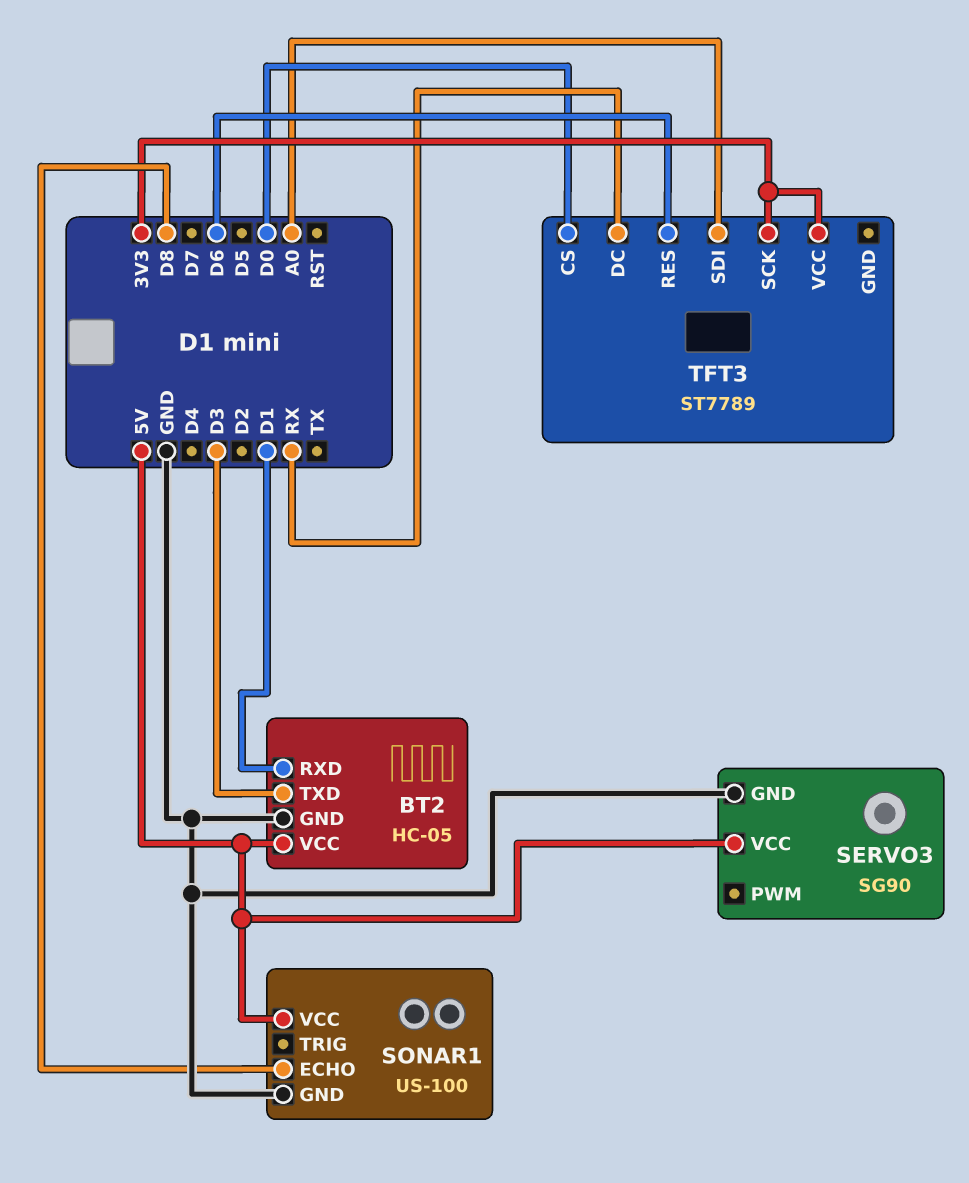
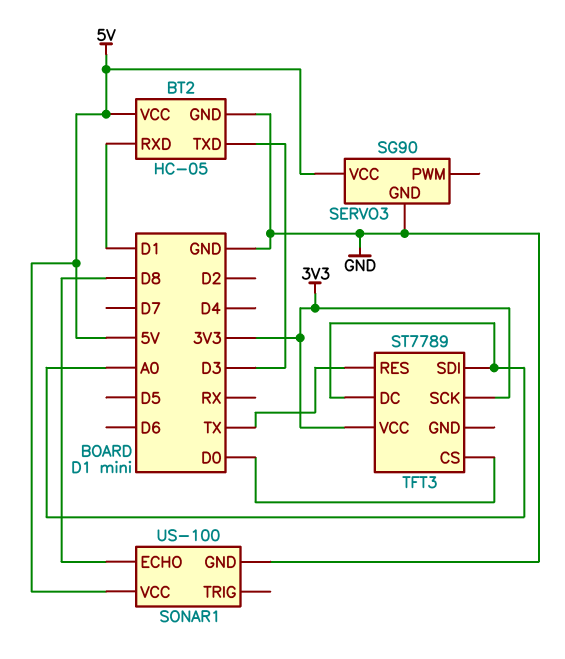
TFT3 pin DC: RX -> A0
TFT3 pin RES: D6 -> TX

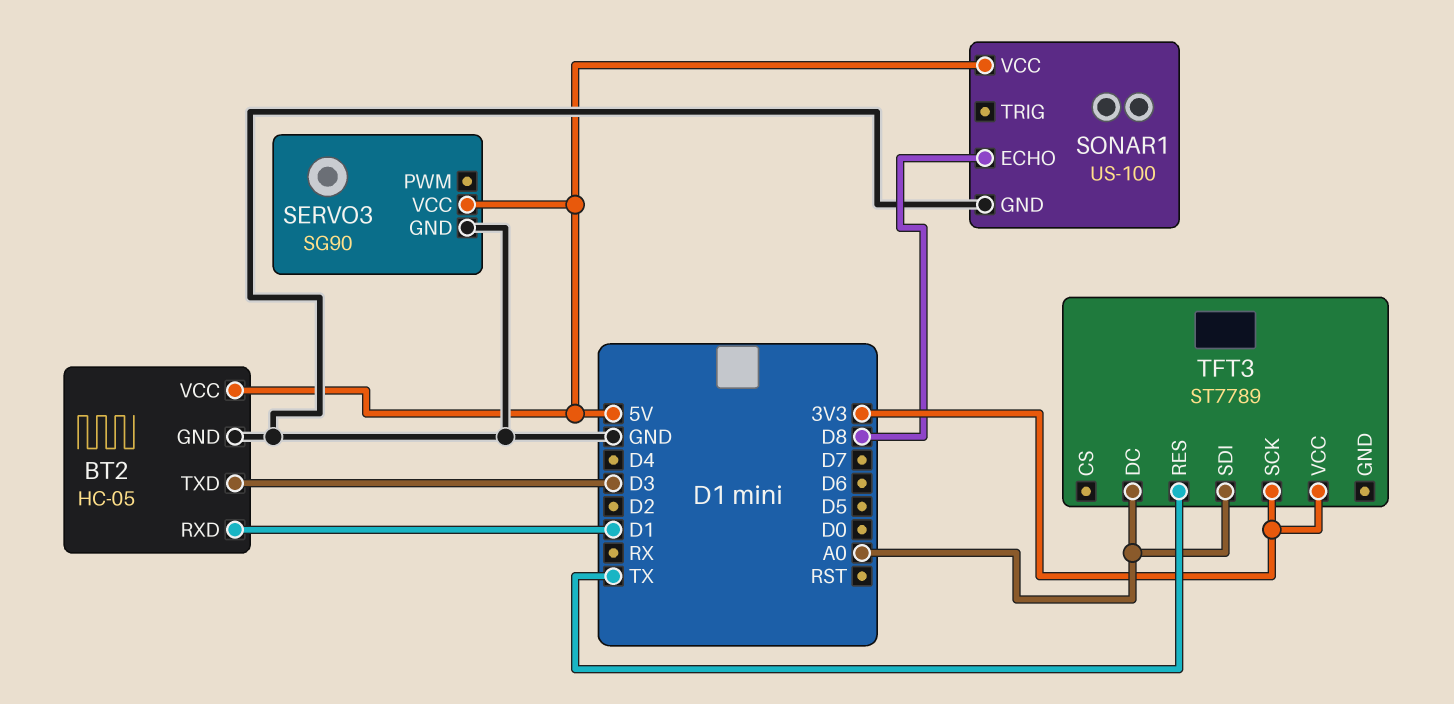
TFT3 pin CS: D0 -> none

